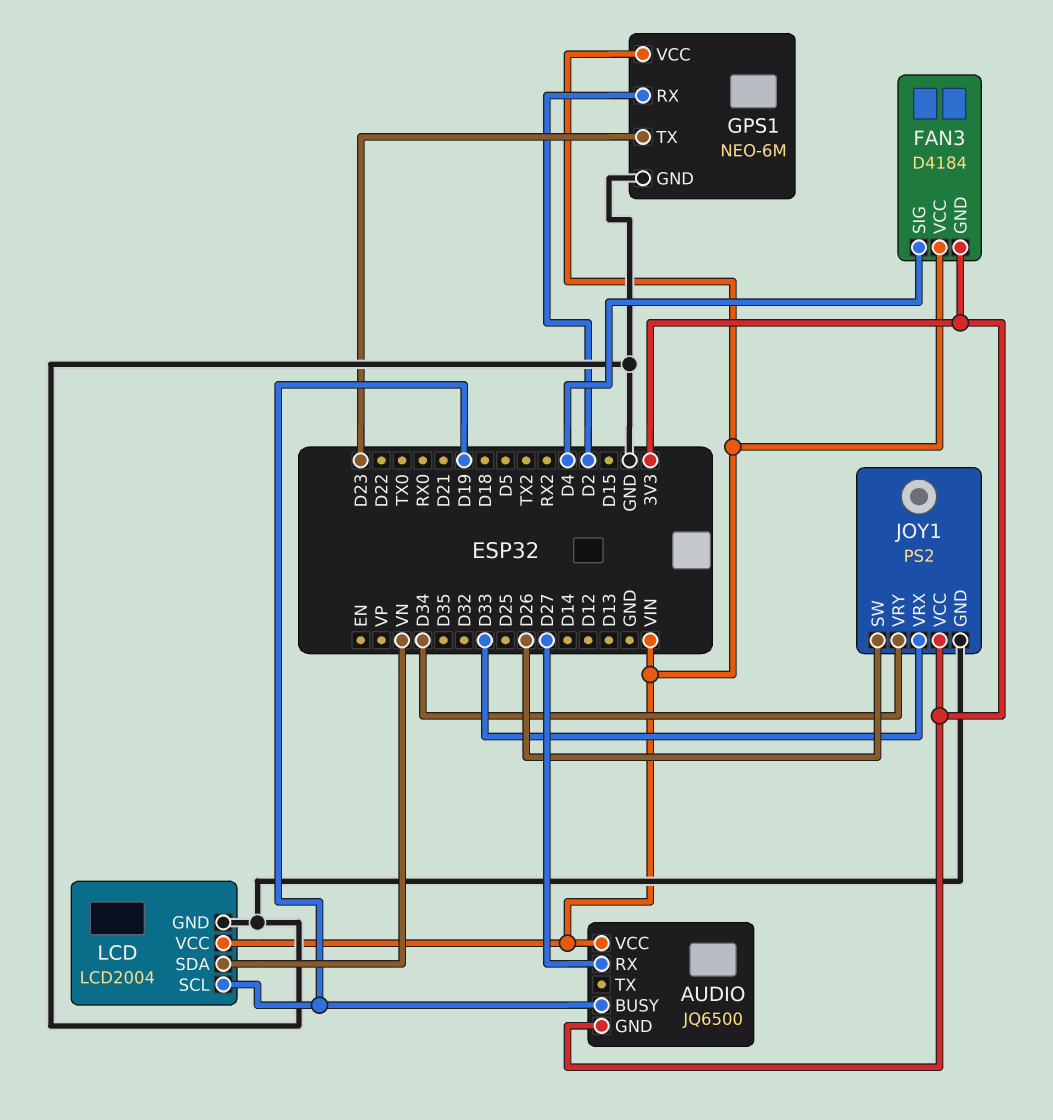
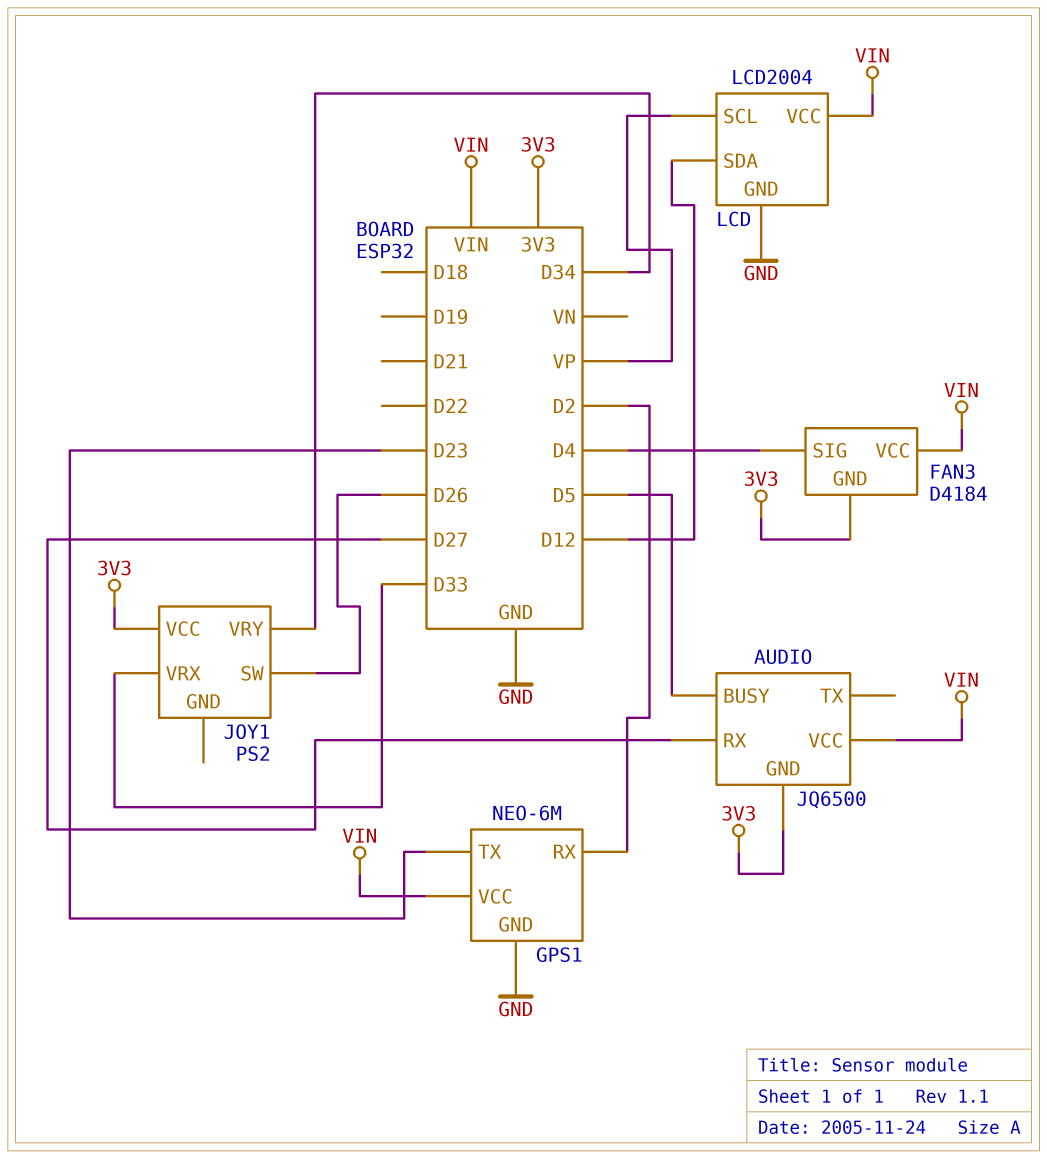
AUDIO pin BUSY: D19 -> D5
JOY1 pin GND: GND -> none
LCD pin SCL: D19 -> VP
LCD pin SDA: VN -> D12

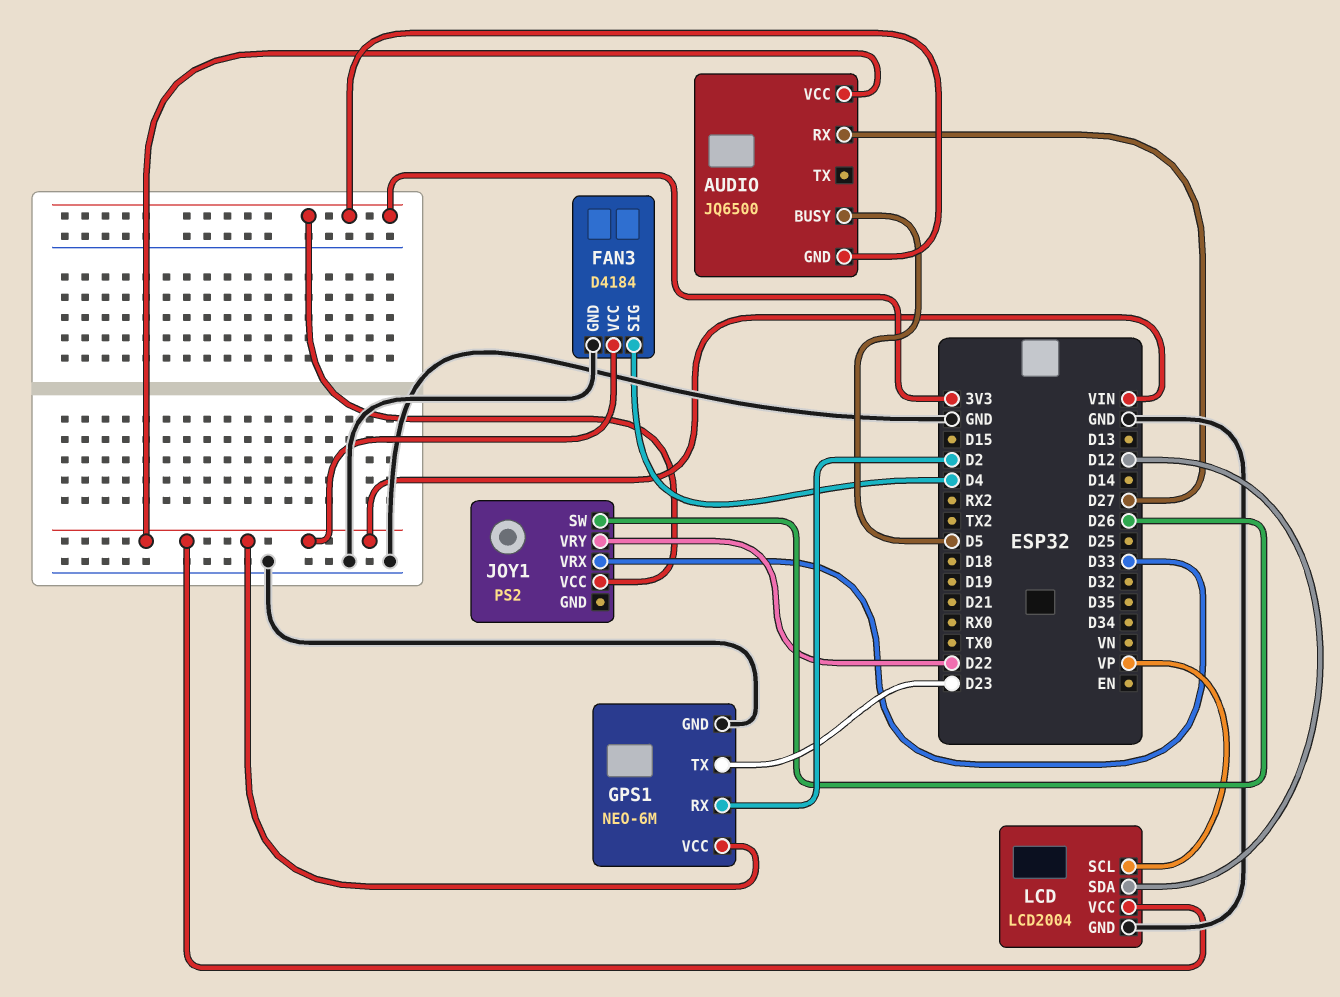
FAN3 pin GND: 3V3 -> GND
JOY1 pin VRY: D34 -> D22

